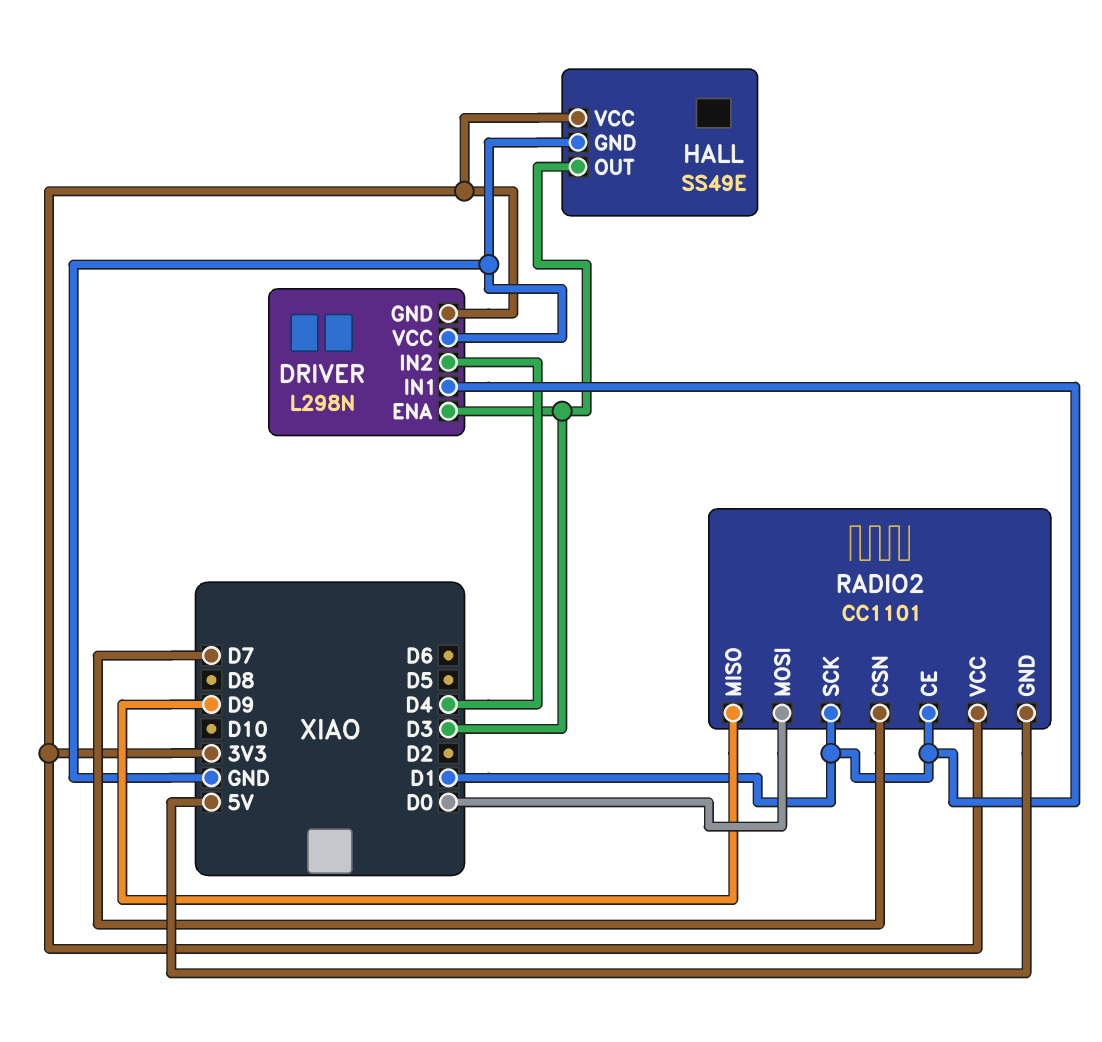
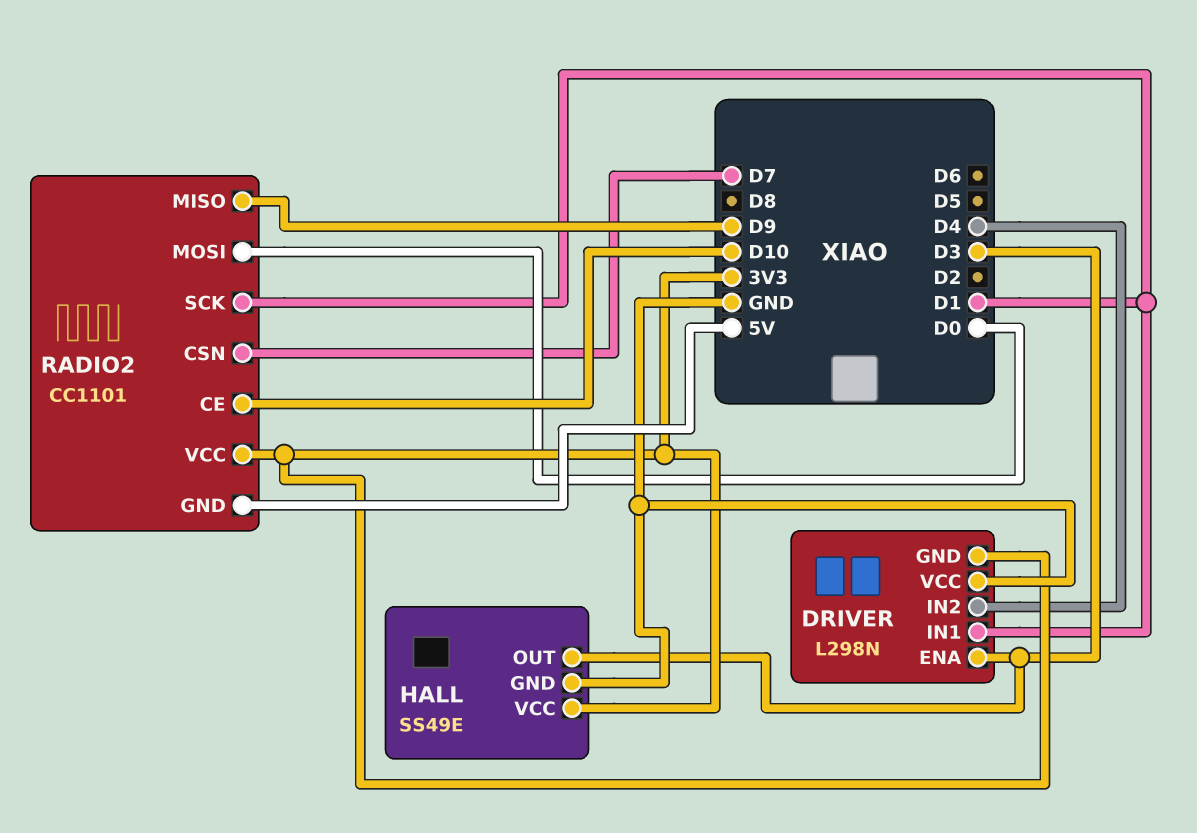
RADIO2 pin CE: D1 -> D10

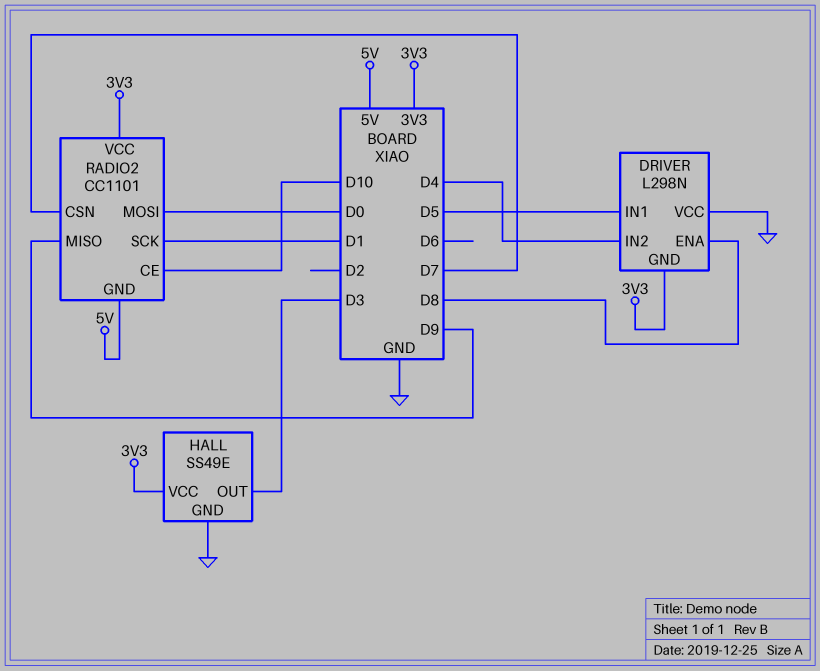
DRIVER pin ENA: D3 -> D8
DRIVER pin IN1: D1 -> D5

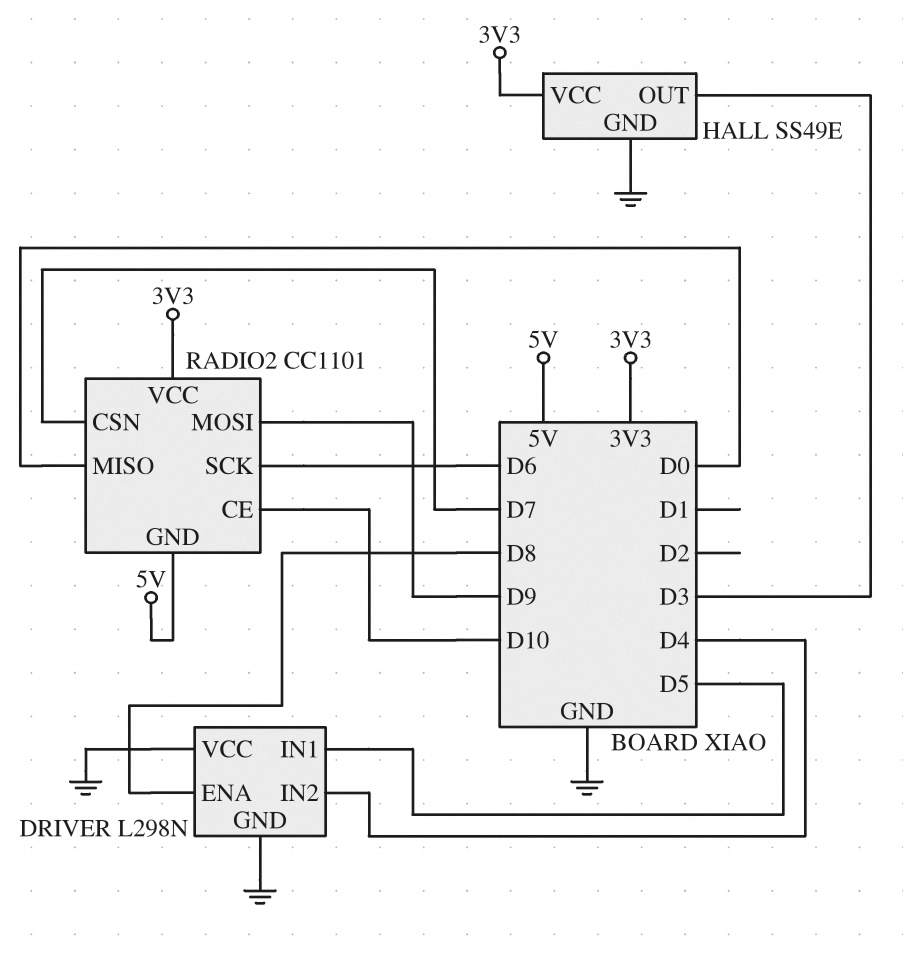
DRIVER pin GND: 3V3 -> GND
RADIO2 pin MISO: D9 -> D0
RADIO2 pin MOSI: D0 -> D9
RADIO2 pin SCK: D1 -> D6

